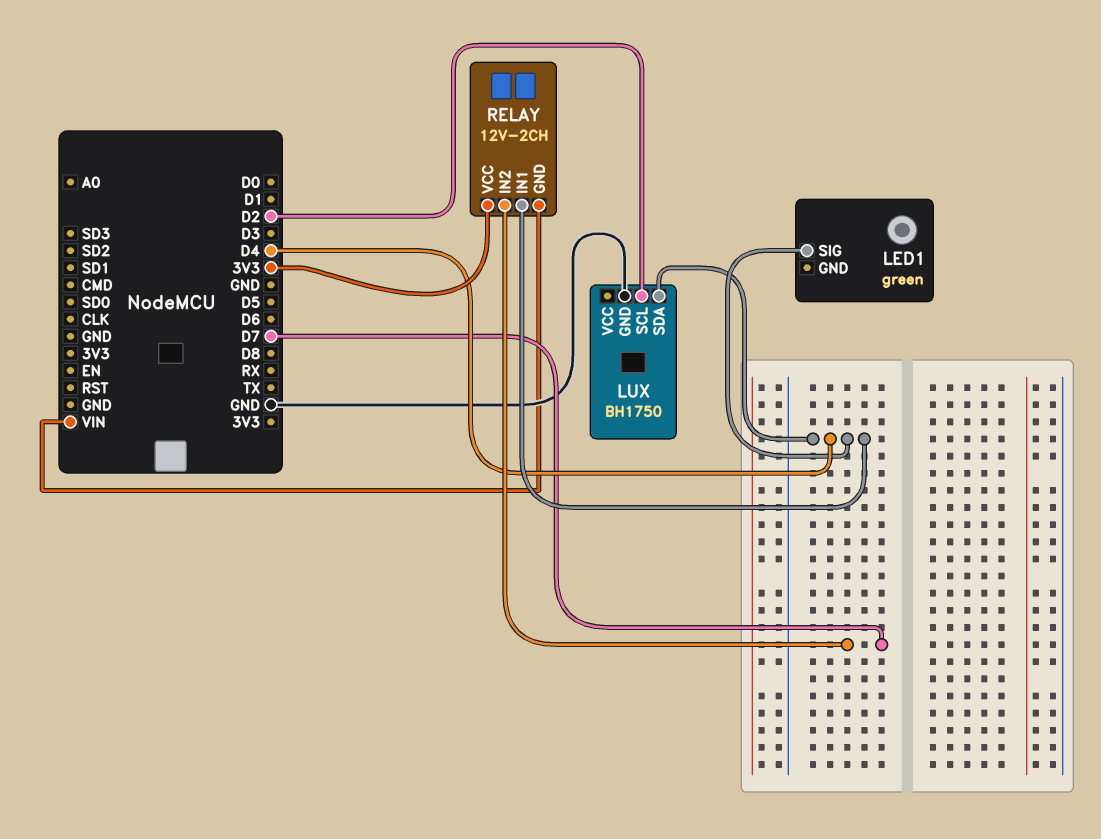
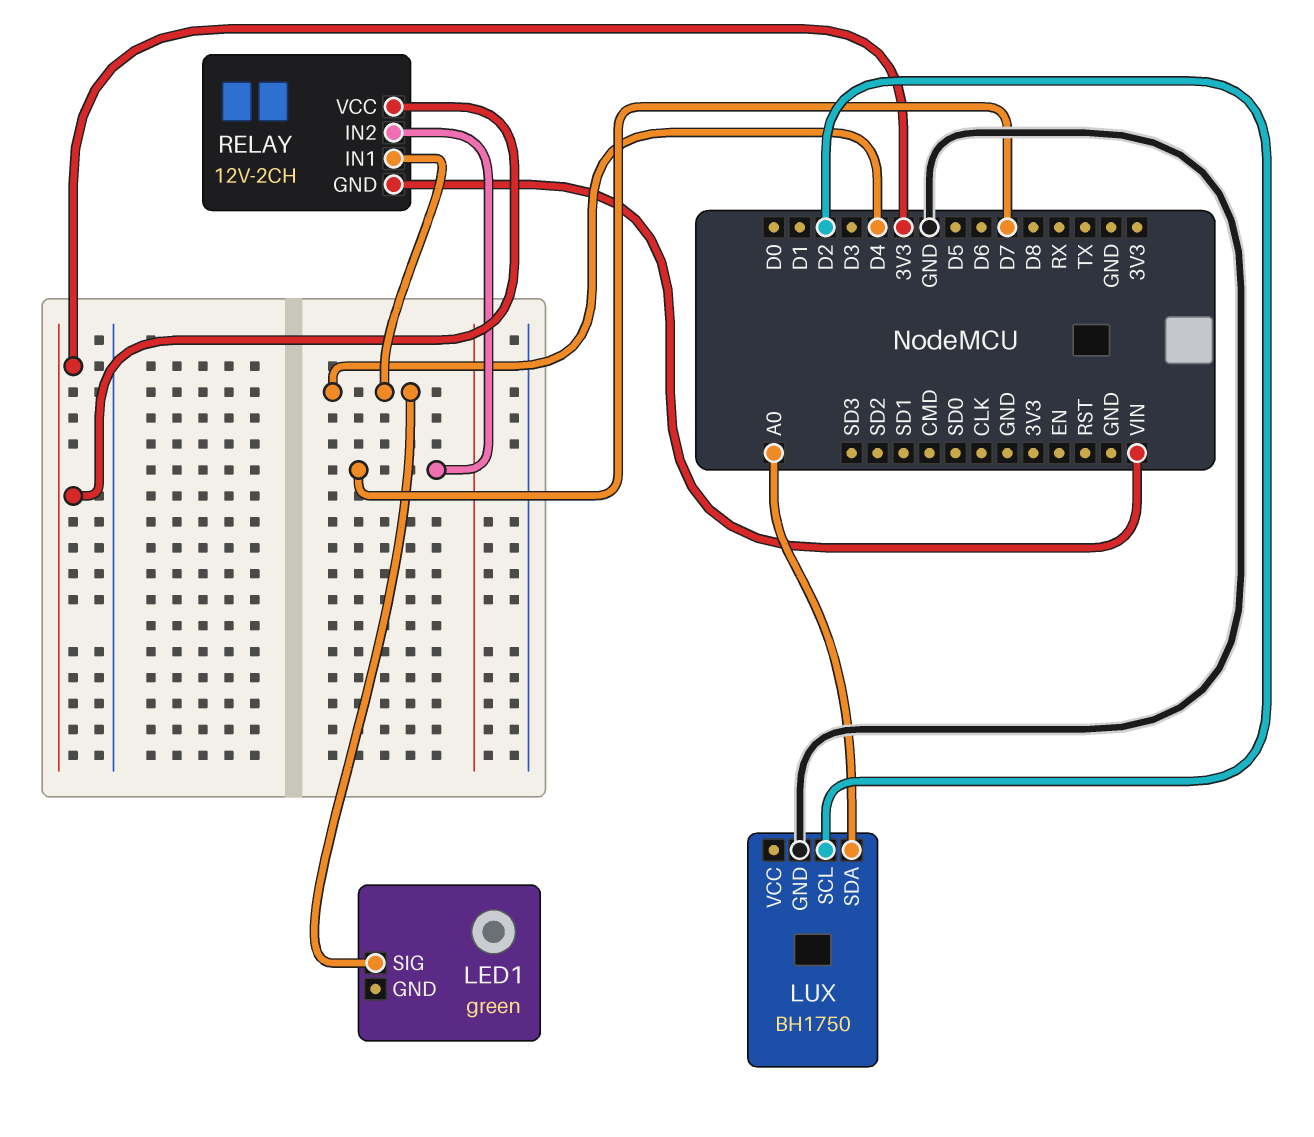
LUX pin SDA: D4 -> A0

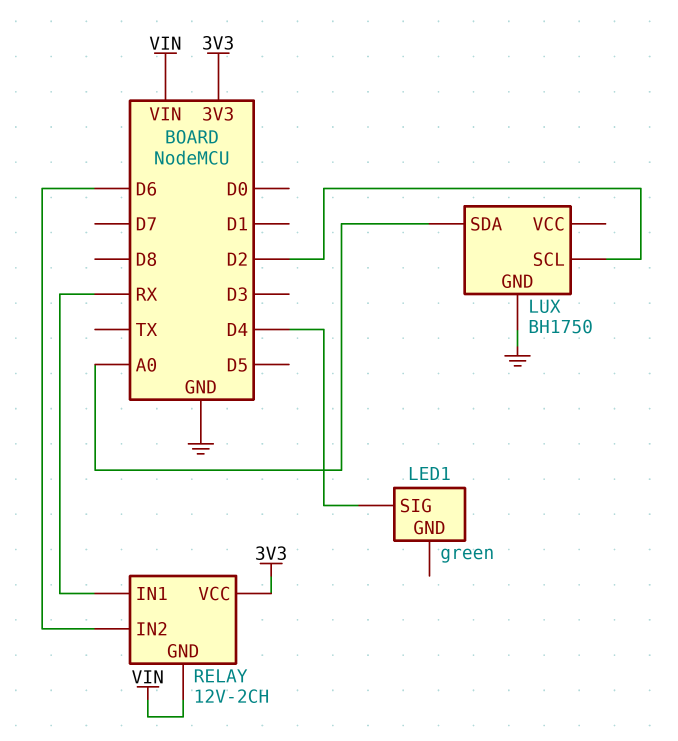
RELAY pin IN1: D4 -> RX
RELAY pin IN2: D7 -> D6

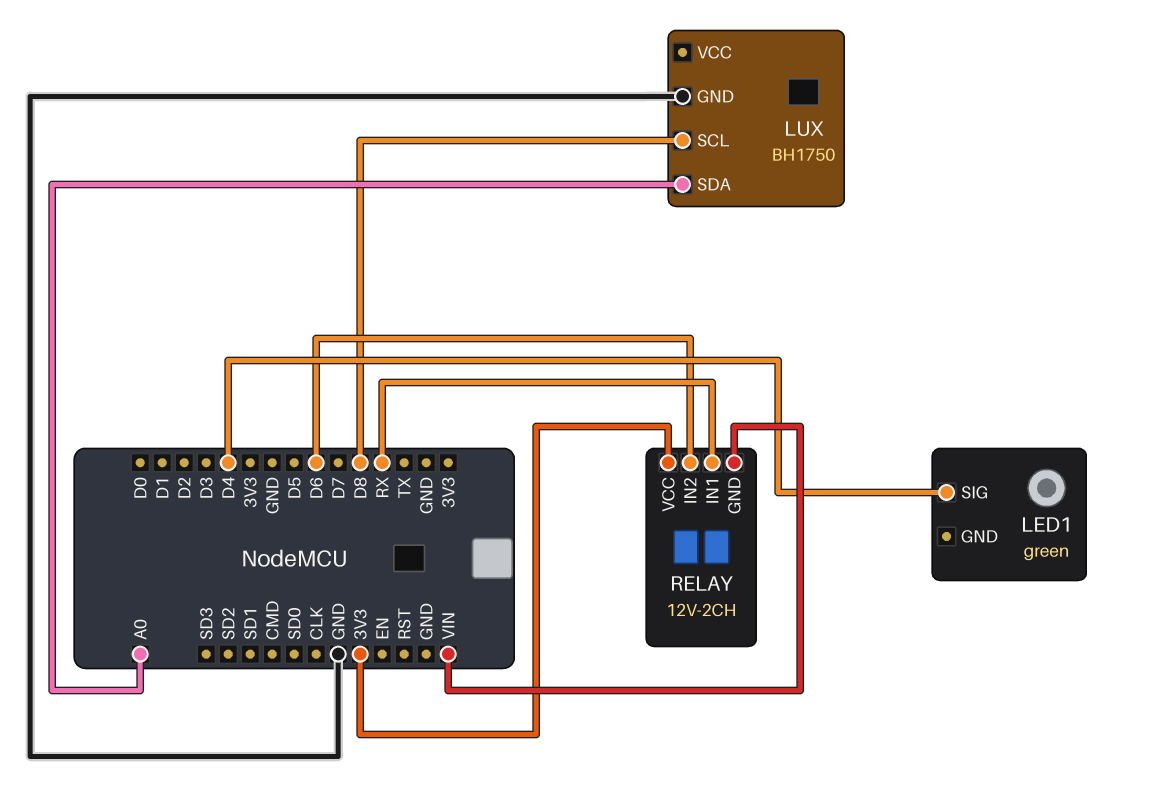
LUX pin SCL: D2 -> D8

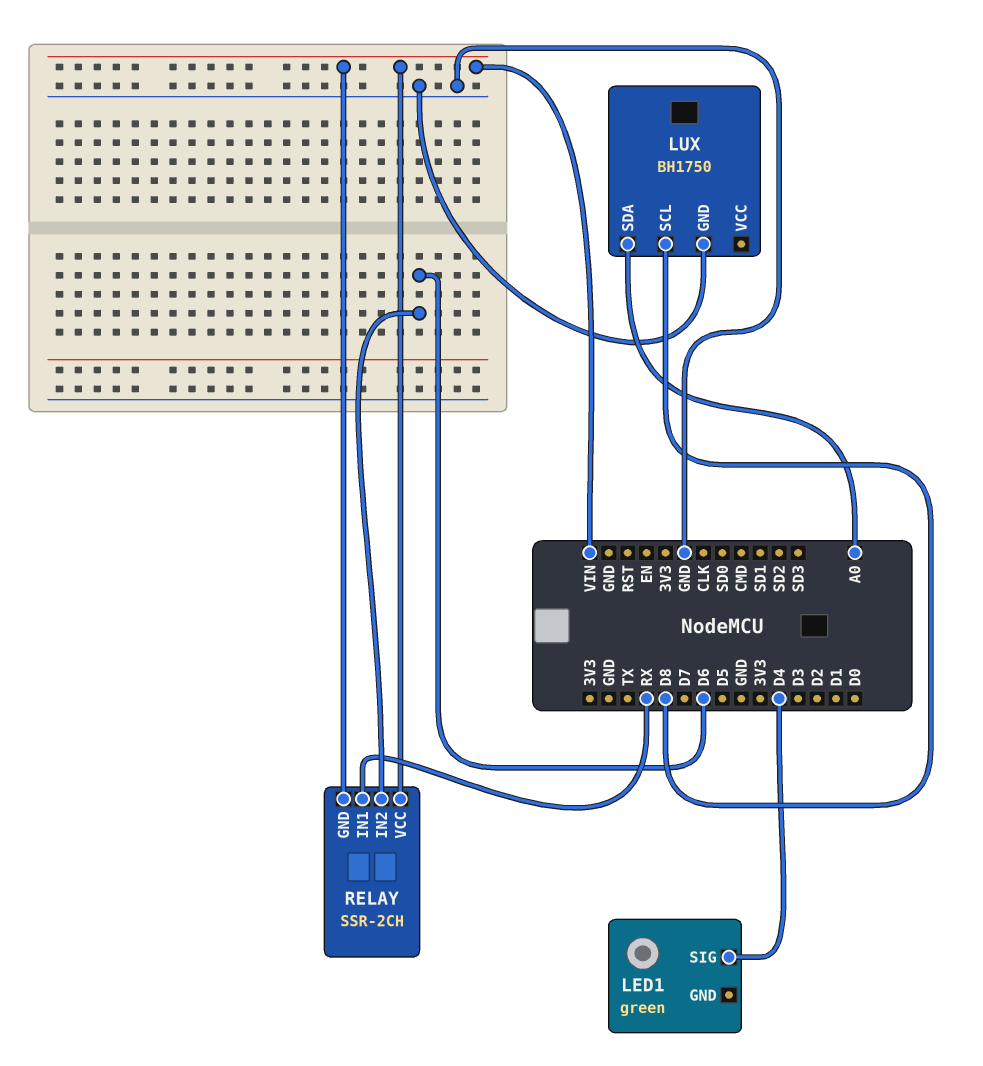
RELAY: 12V-2CH -> SSR-2CH
RELAY pin VCC: 3V3 -> VIN

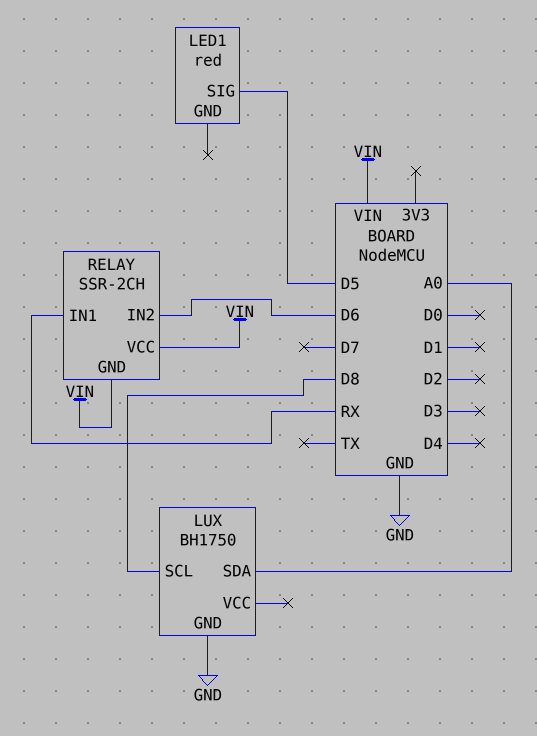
LED1: green -> red
LED1 pin SIG: D4 -> D5

